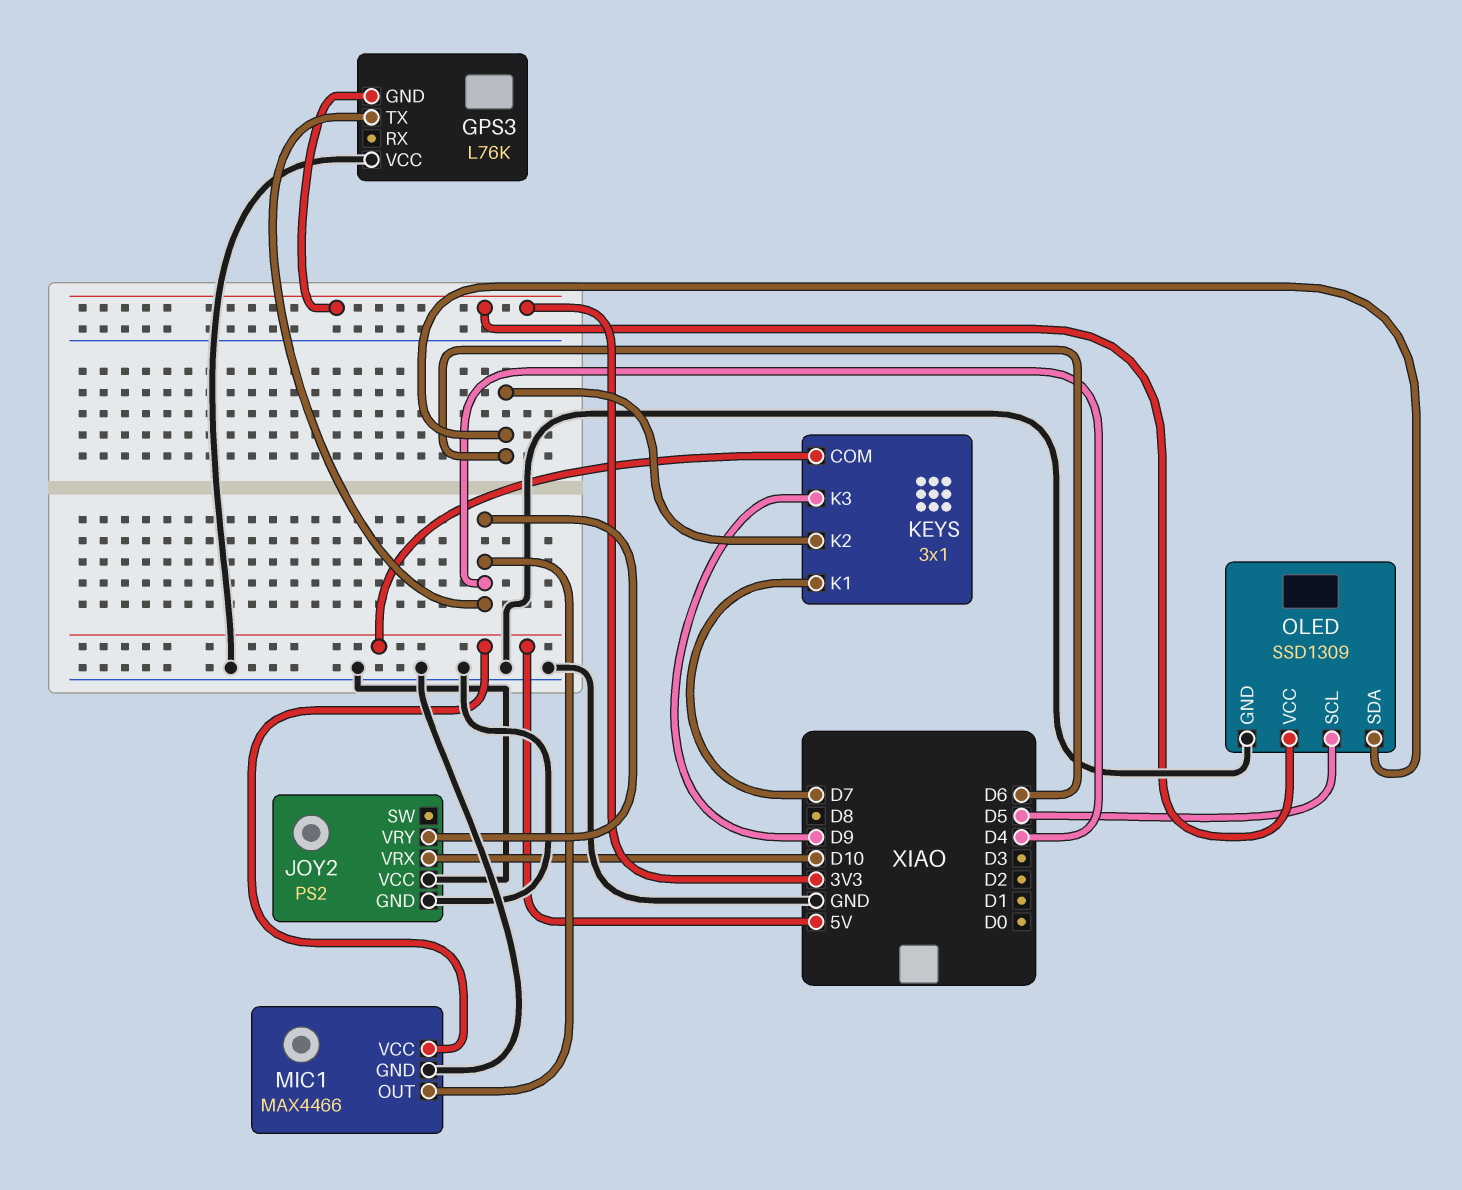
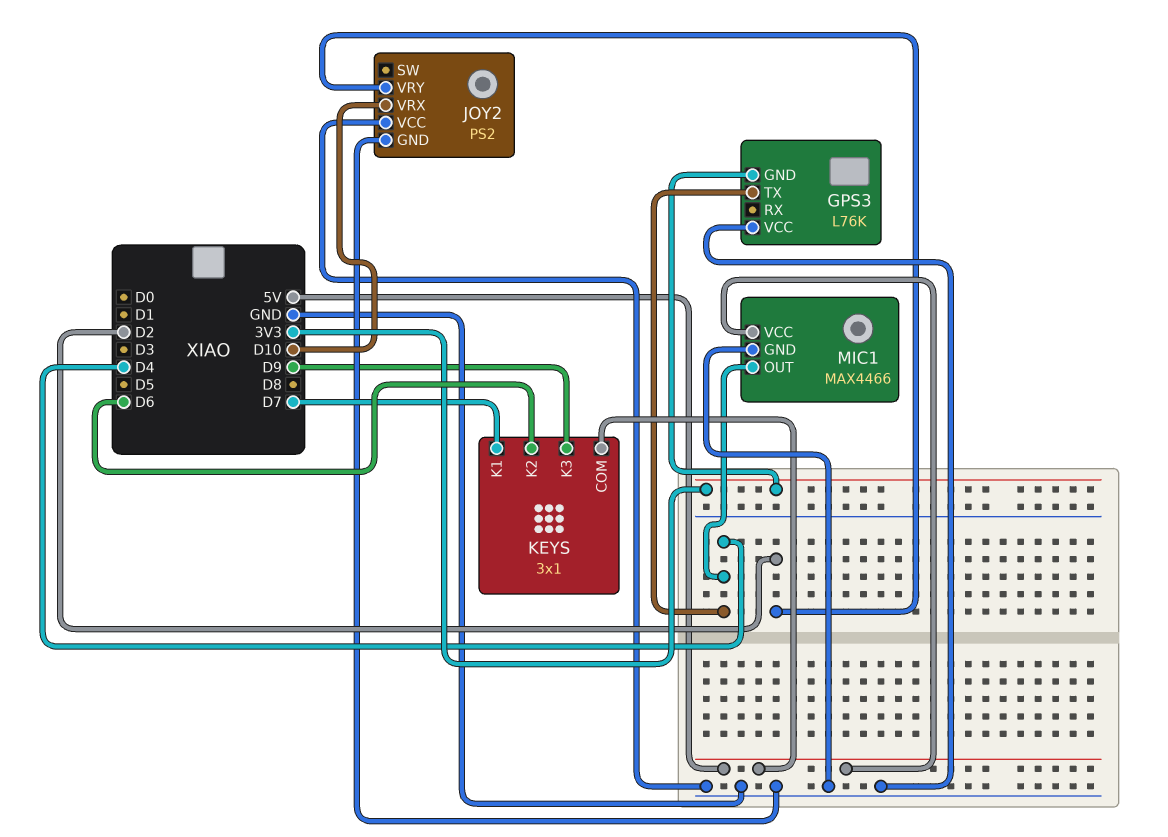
JOY2 pin VRY: D4 -> D2
OLED: SSD1309 -> none
OLED pin GND: GND -> none
OLED pin SCL: D5 -> none
OLED pin SDA: D6 -> none
OLED pin VCC: 3V3 -> none

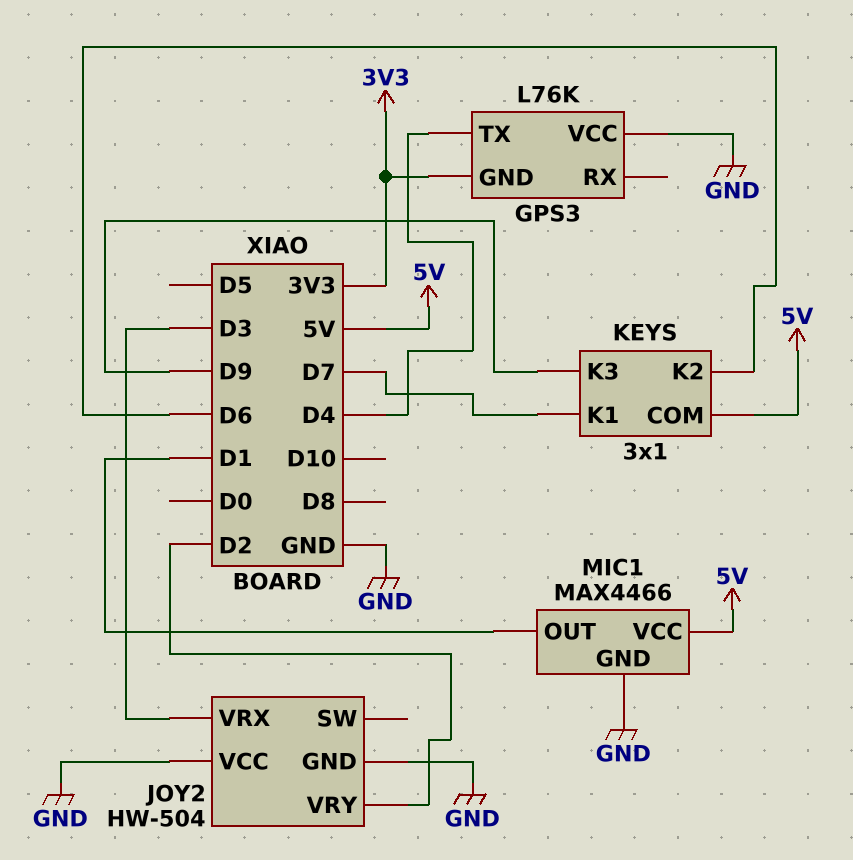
JOY2: PS2 -> HW-504
JOY2 pin VRX: D10 -> D3
MIC1 pin OUT: D4 -> D1

